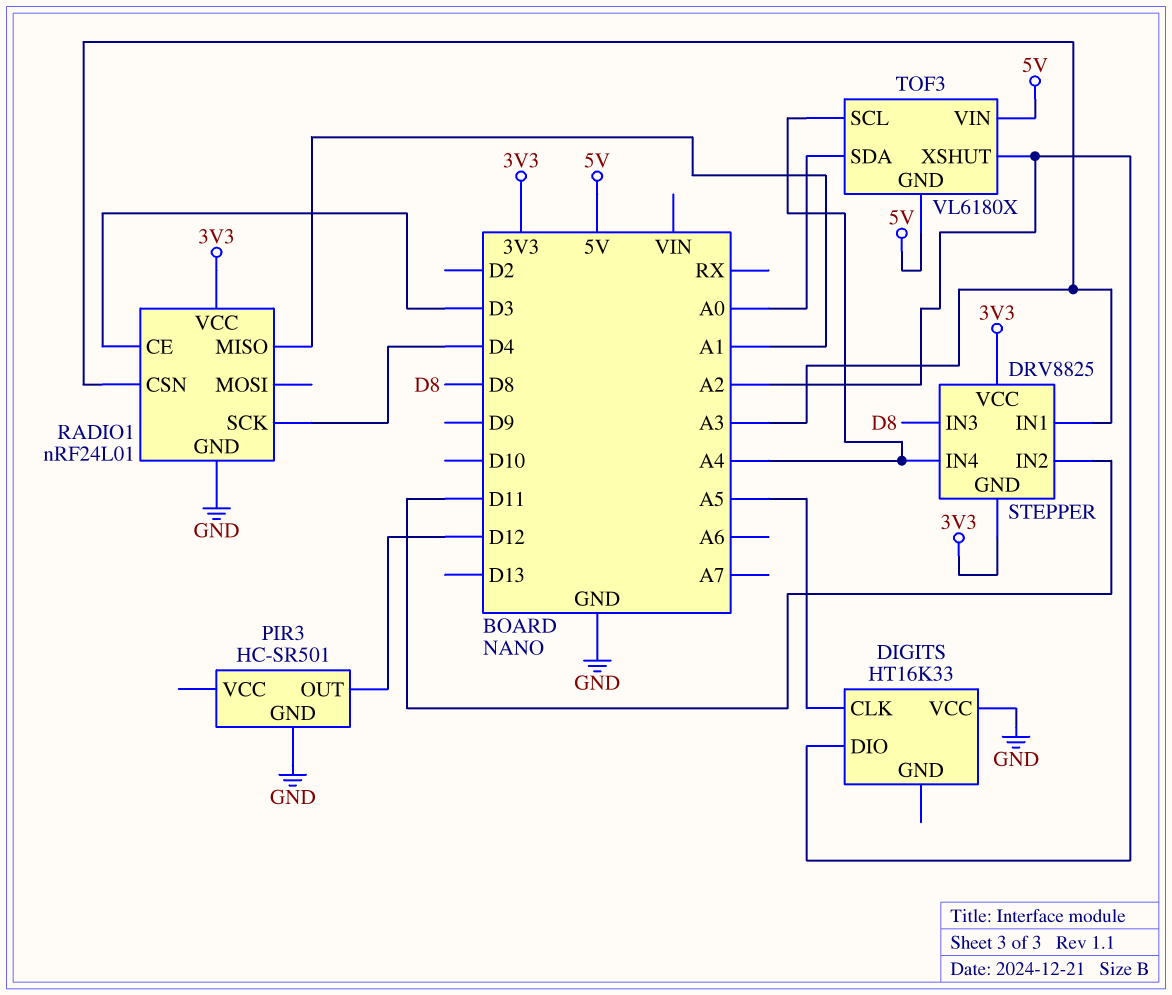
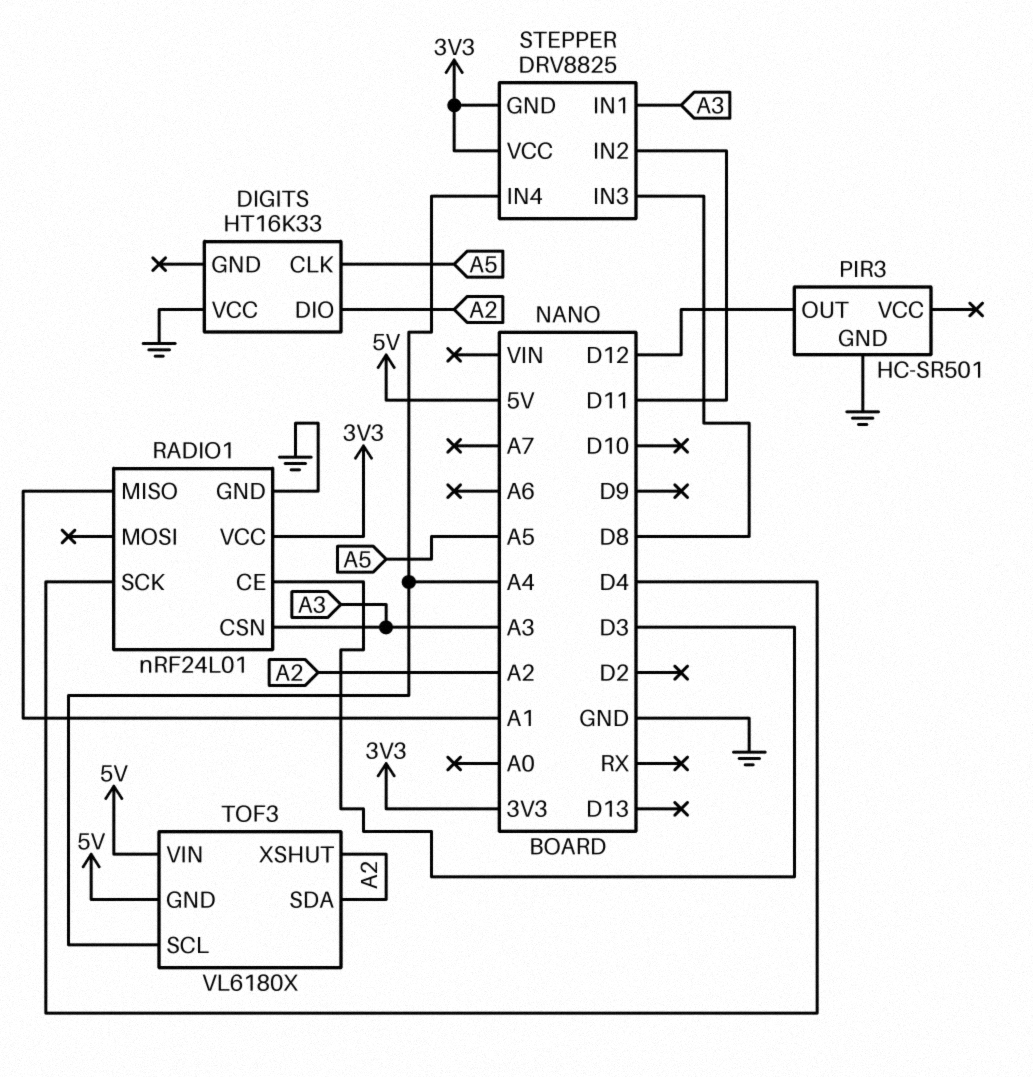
TOF3 pin SDA: A0 -> A2

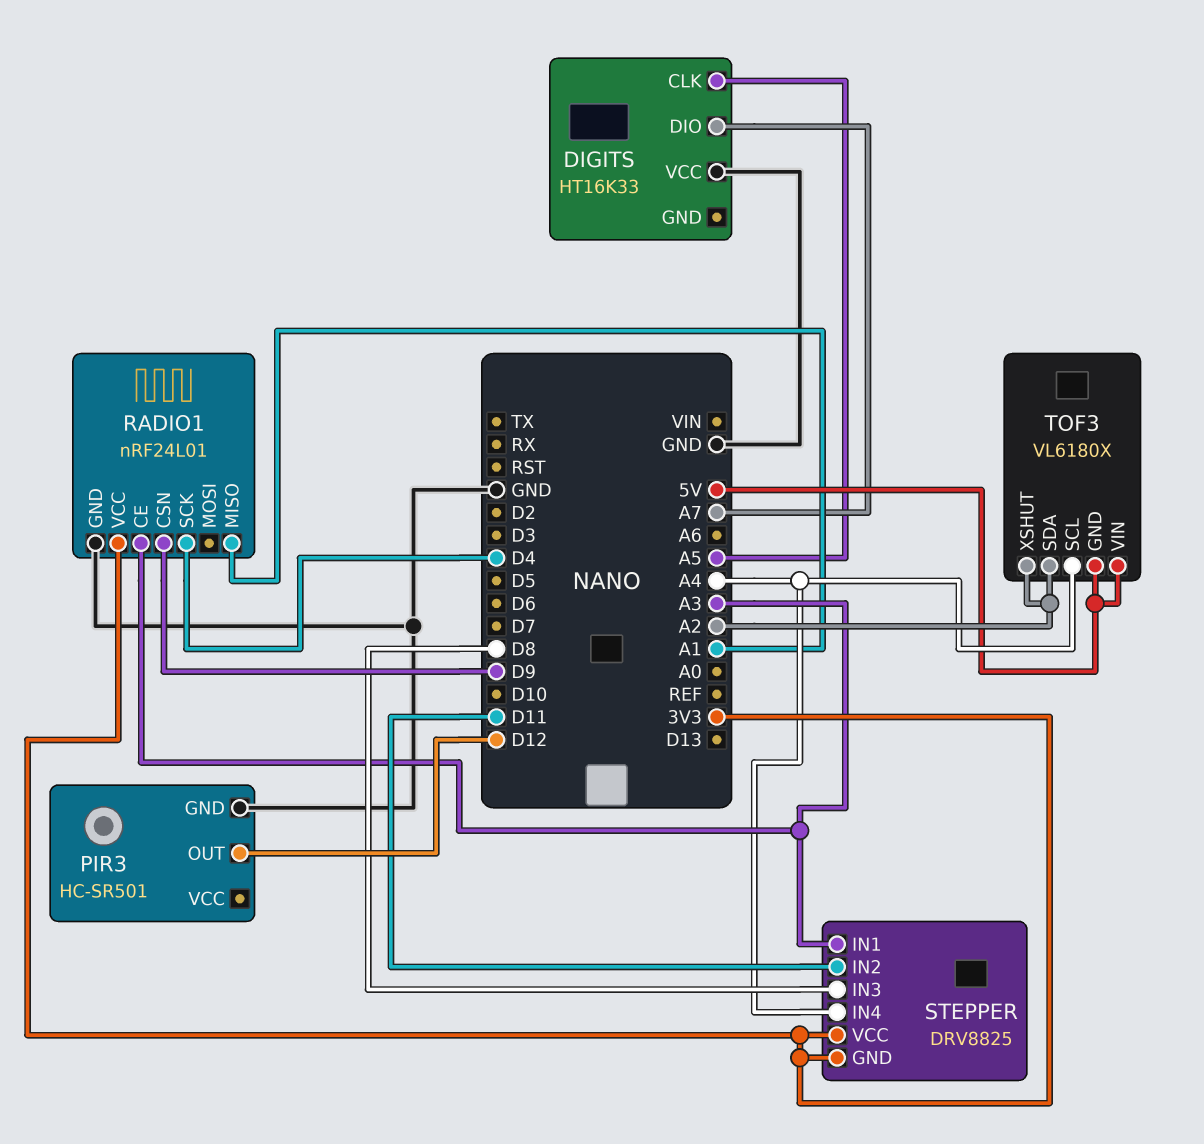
DIGITS pin DIO: A2 -> A7
RADIO1 pin CE: D3 -> A3
RADIO1 pin CSN: A3 -> D9

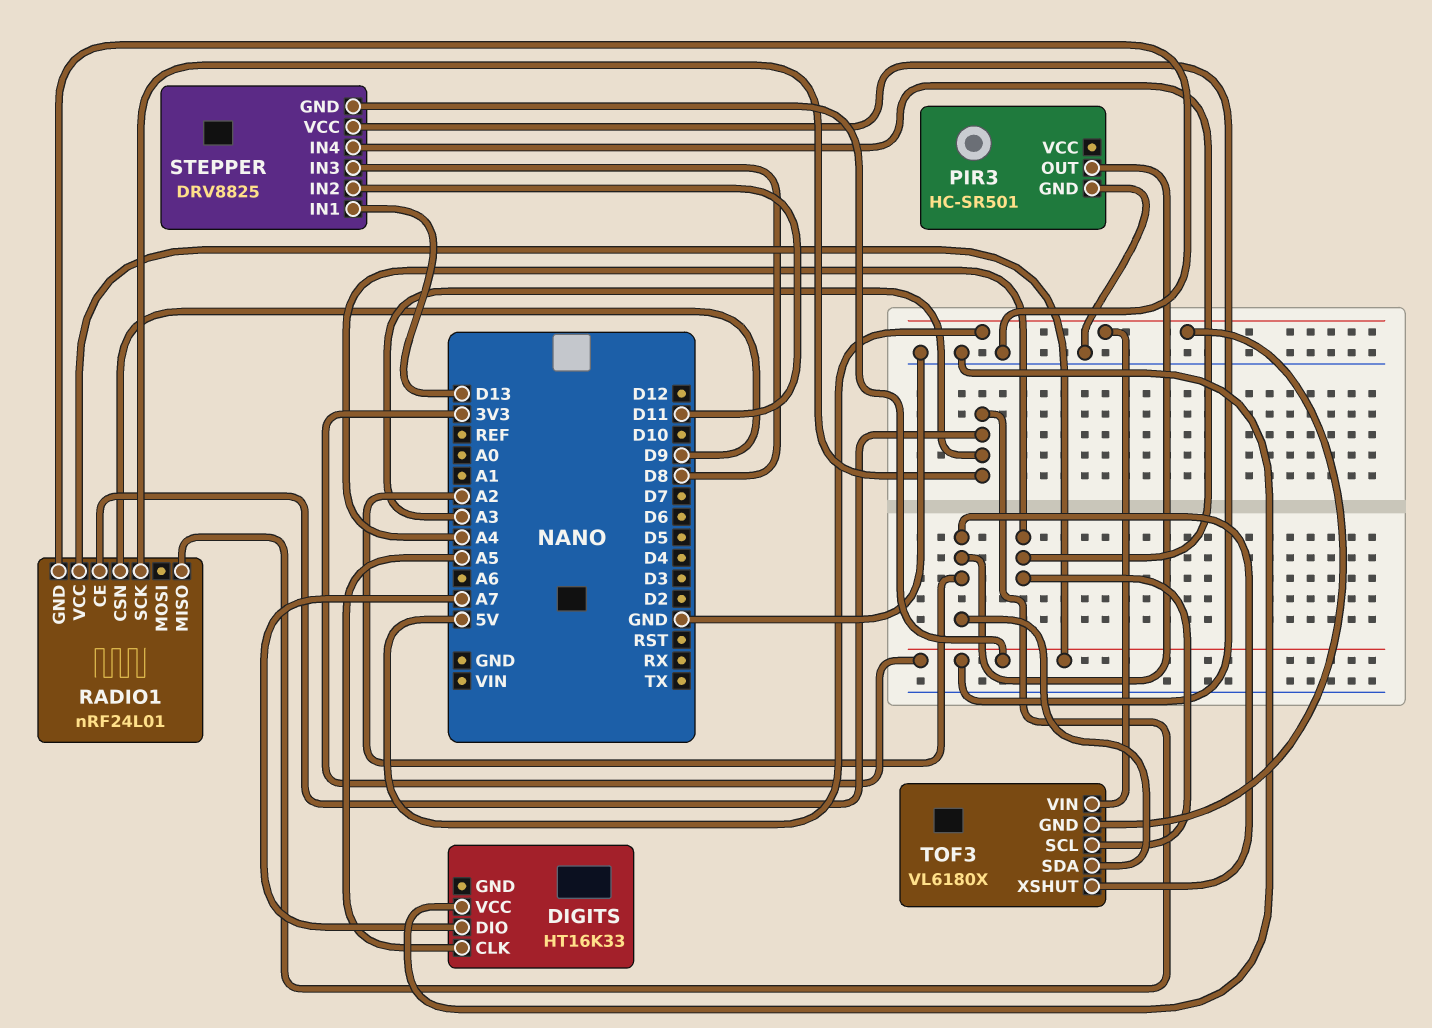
PIR3 pin OUT: D12 -> A2
RADIO1 pin MISO: A1 -> A3
RADIO1 pin SCK: D4 -> A3
STEPPER pin IN1: A3 -> D13

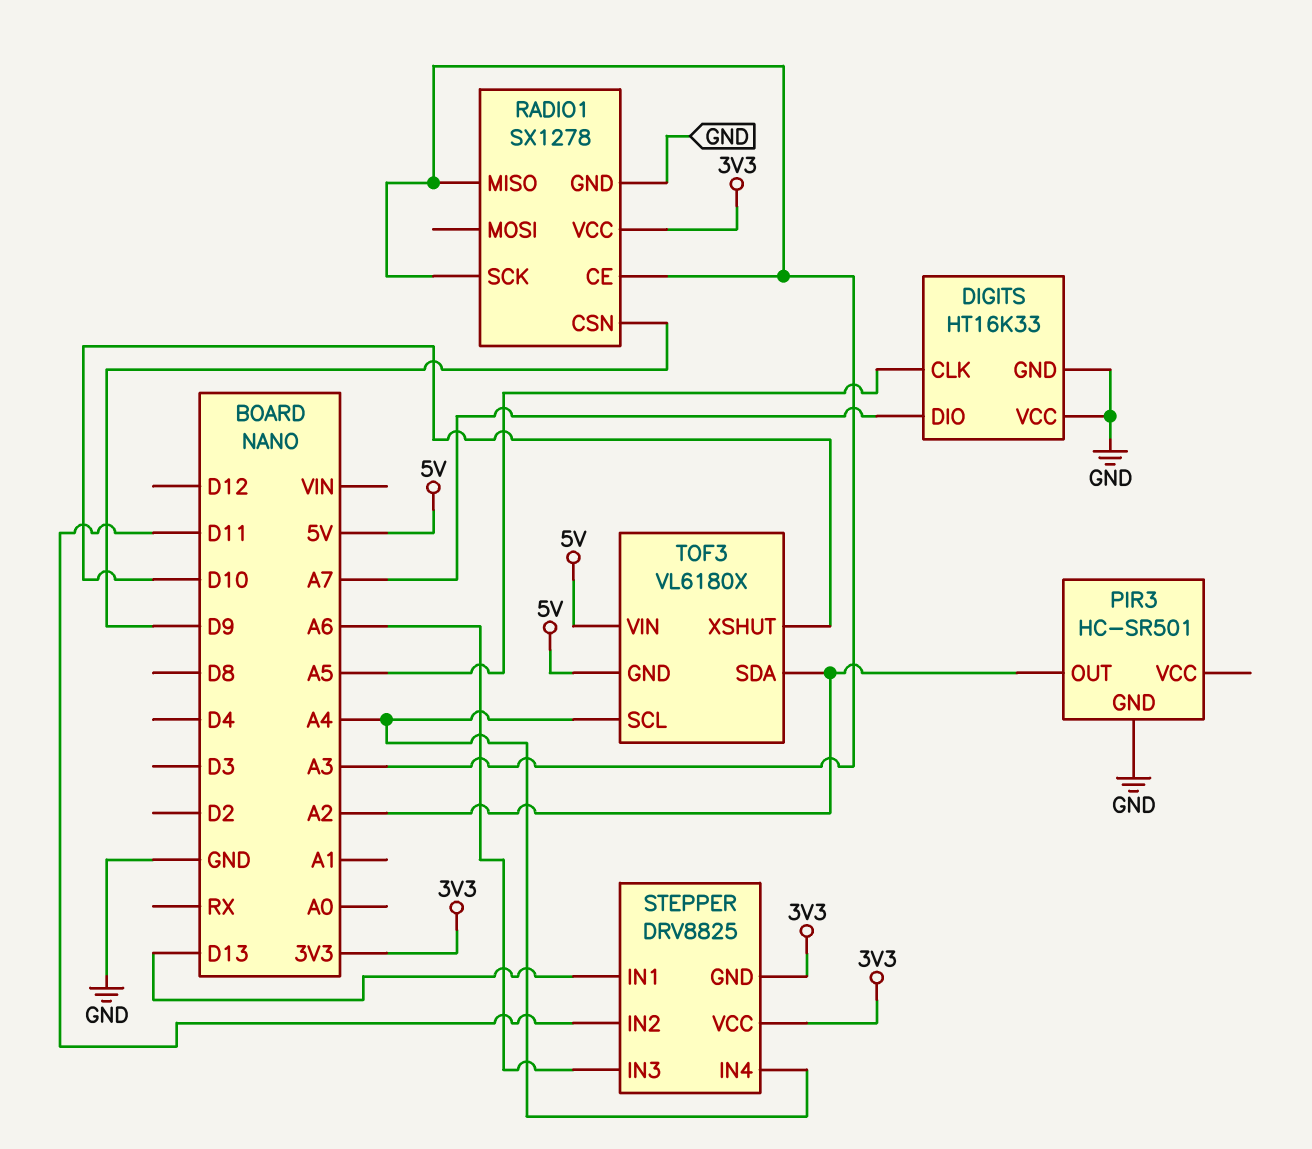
DIGITS pin GND: none -> GND
RADIO1: nRF24L01 -> SX1278
STEPPER pin IN3: D8 -> A6
TOF3 pin XSHUT: A2 -> D10

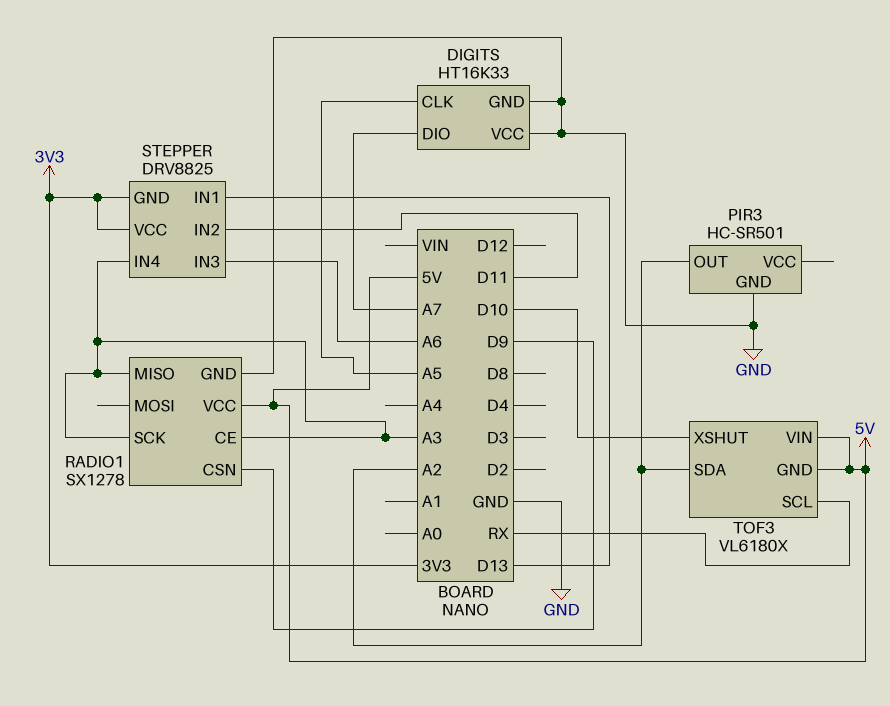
RADIO1 pin VCC: 3V3 -> 5V
STEPPER pin IN4: A4 -> A3
TOF3 pin SCL: A4 -> RX

